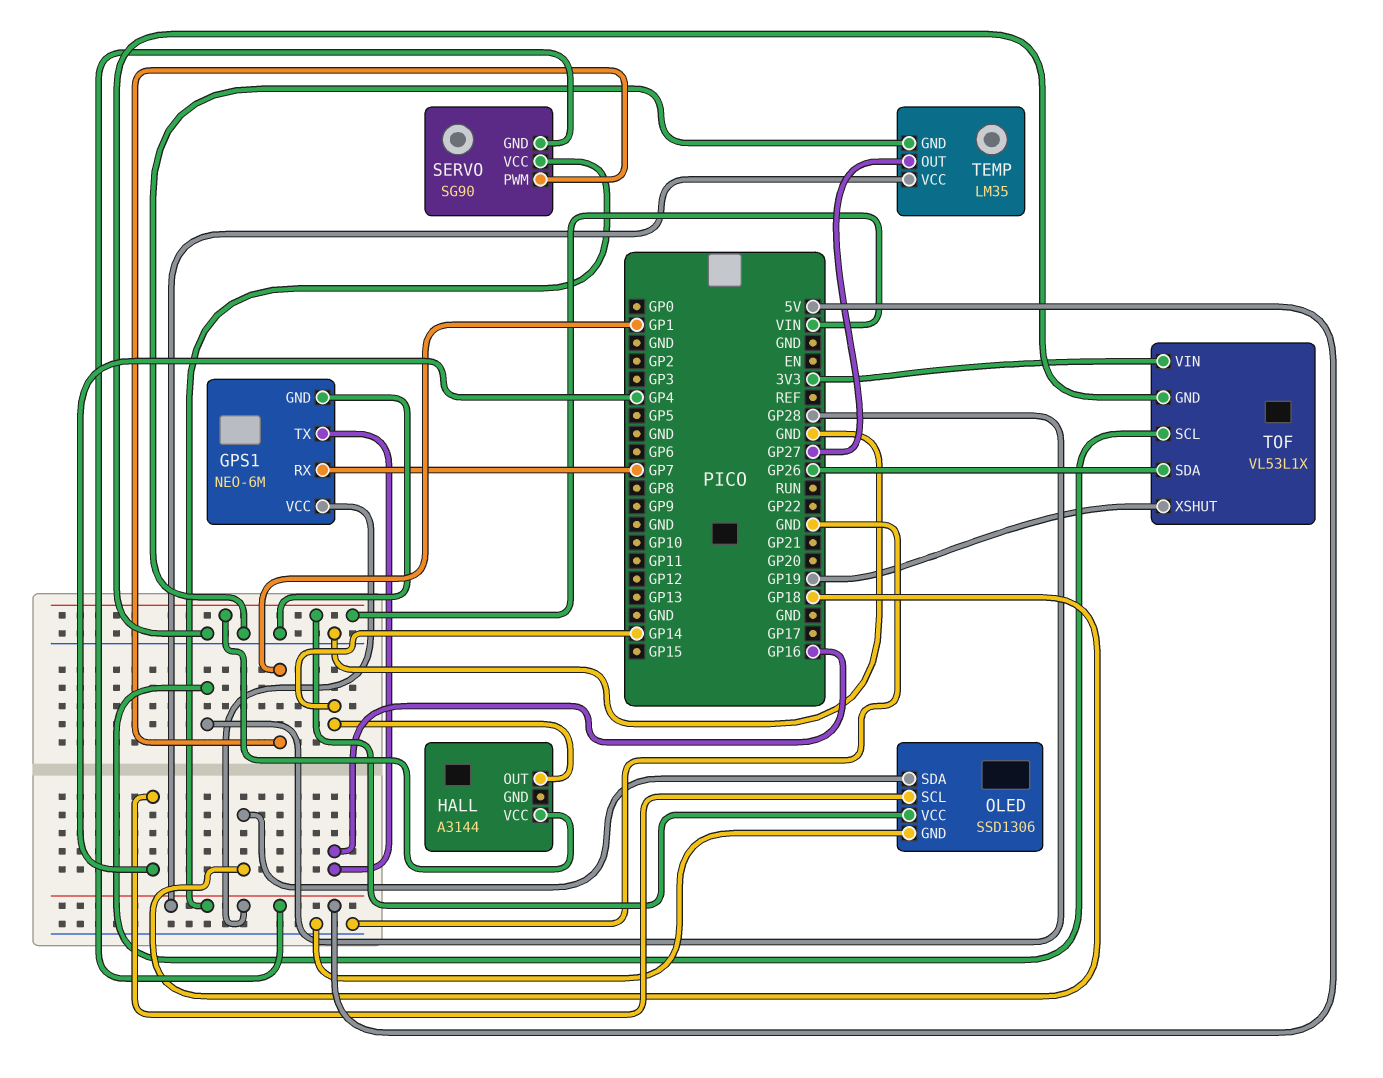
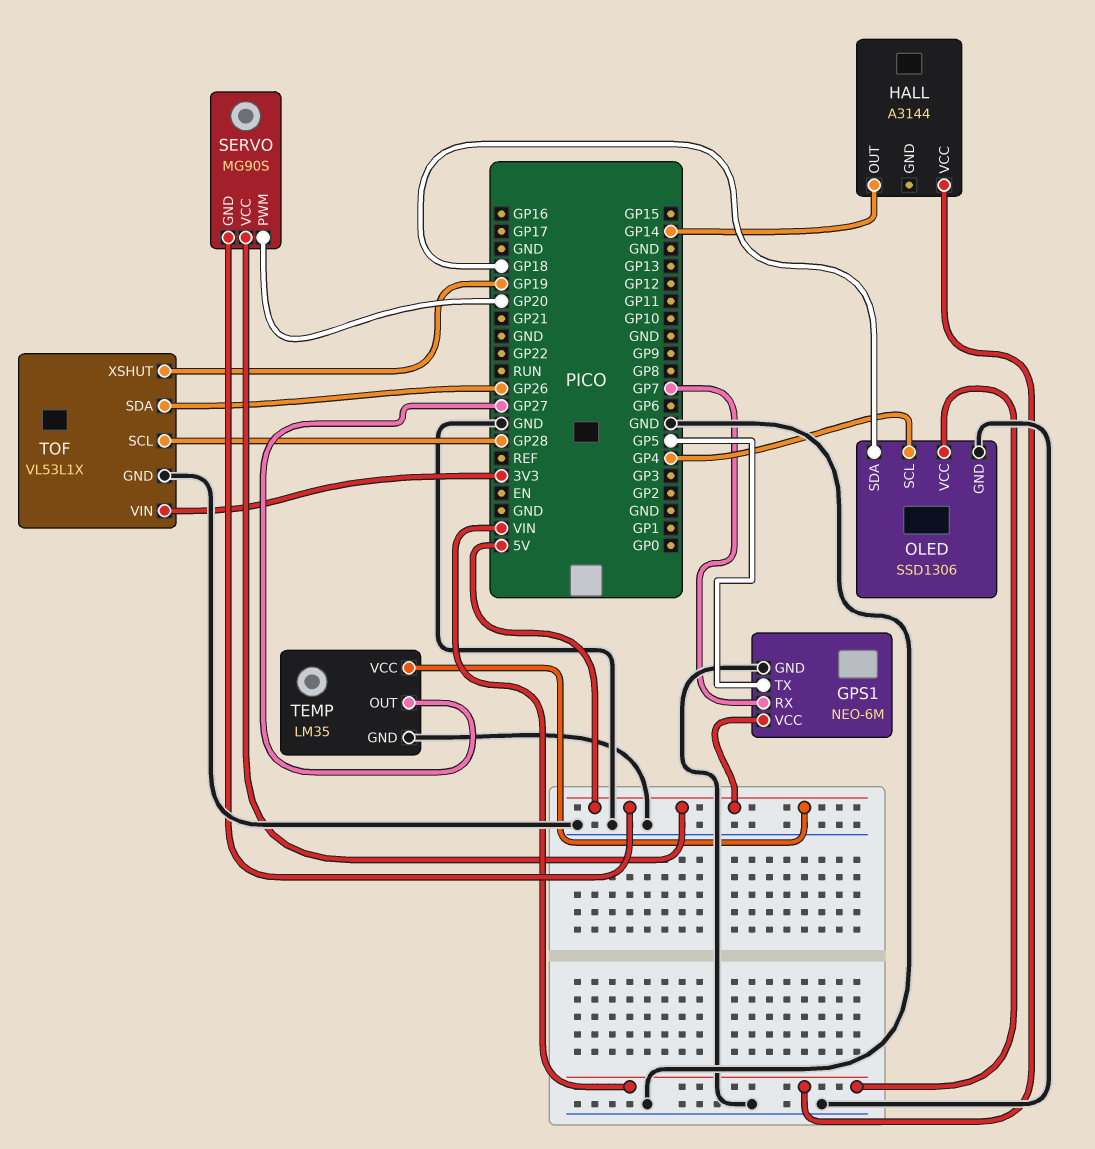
GPS1 pin TX: GP16 -> GP5
SERVO: SG90 -> MG90S
SERVO pin PWM: GP1 -> GP20

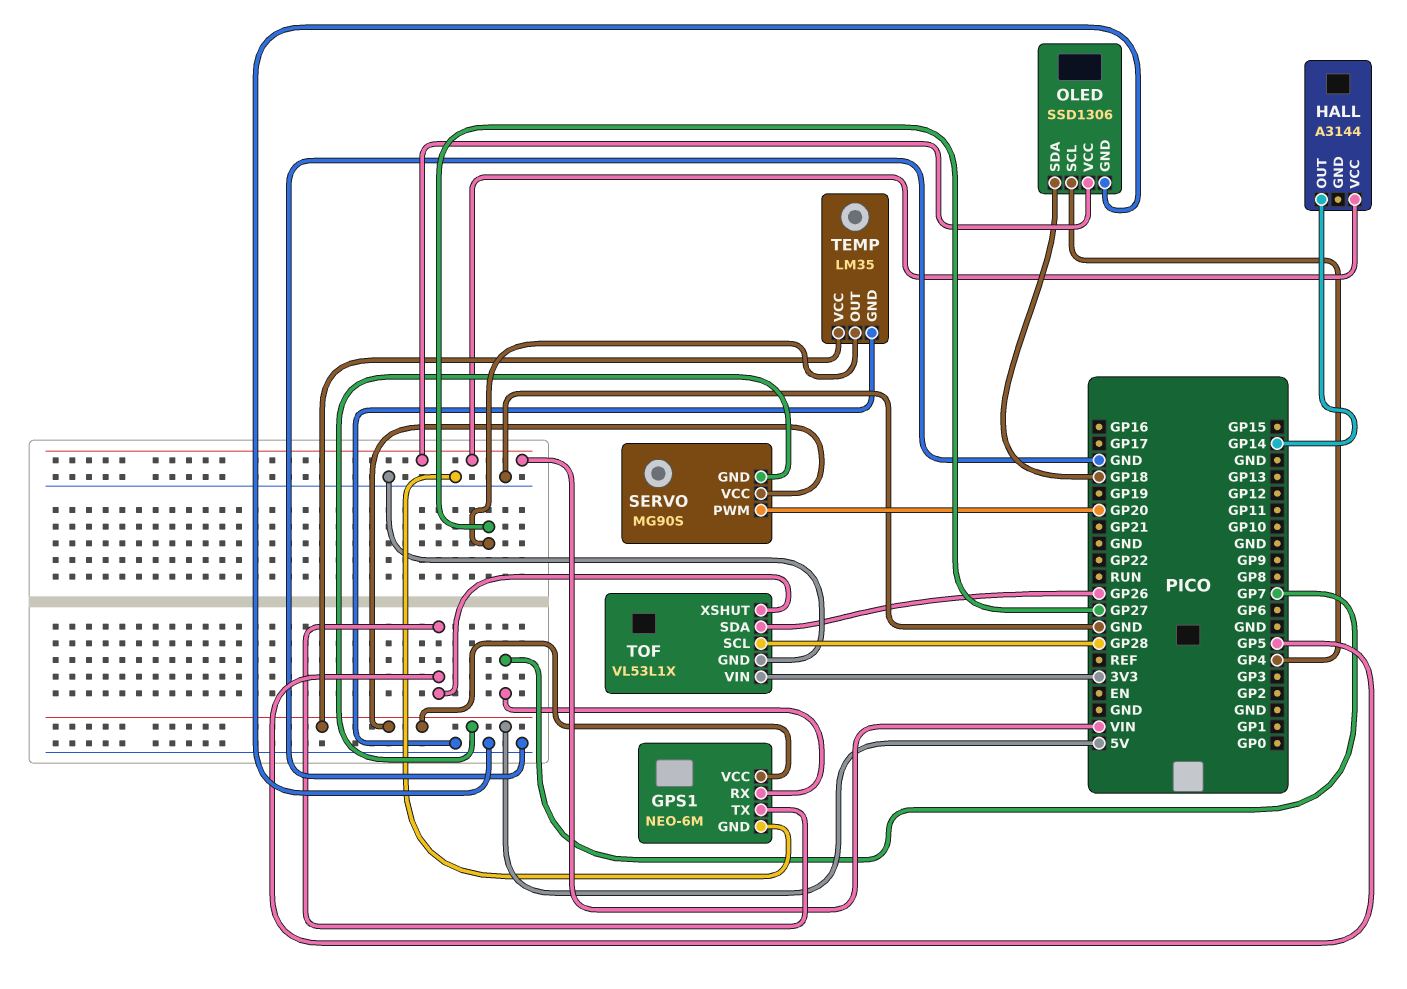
TOF pin XSHUT: GP19 -> GP5

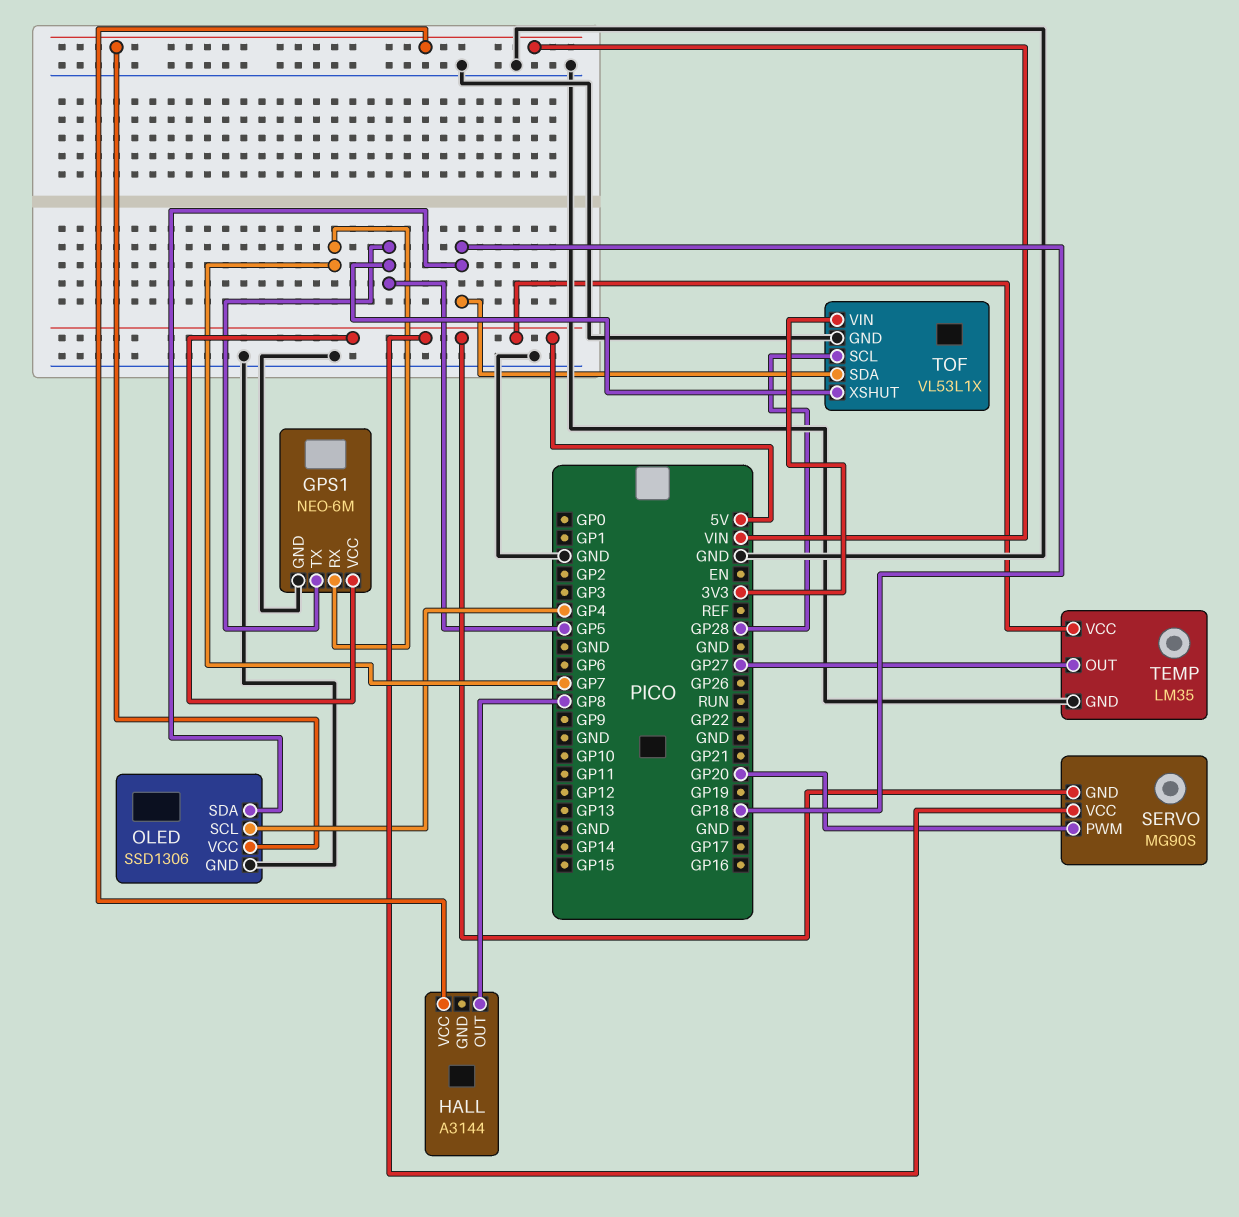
HALL pin OUT: GP14 -> GP8
TOF pin SDA: GP26 -> GP18

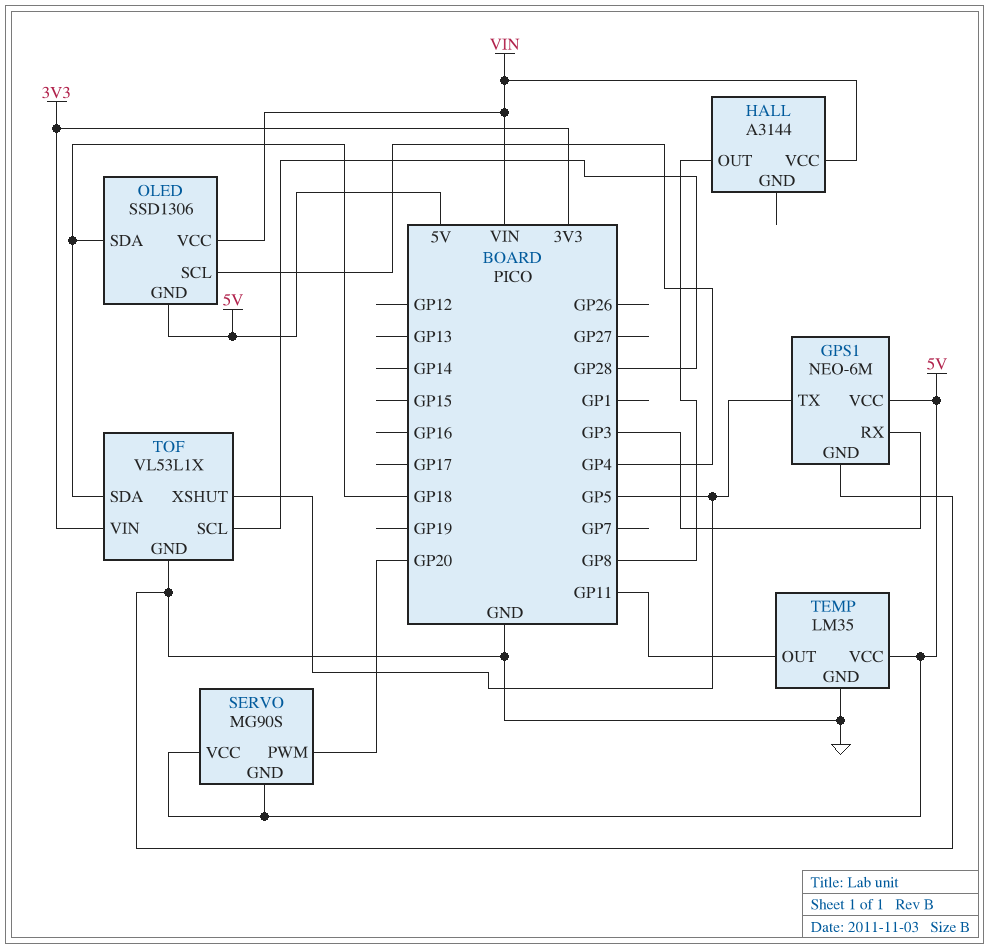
GPS1 pin RX: GP7 -> GP3
OLED pin GND: GND -> 5V
TEMP pin OUT: GP27 -> GP11

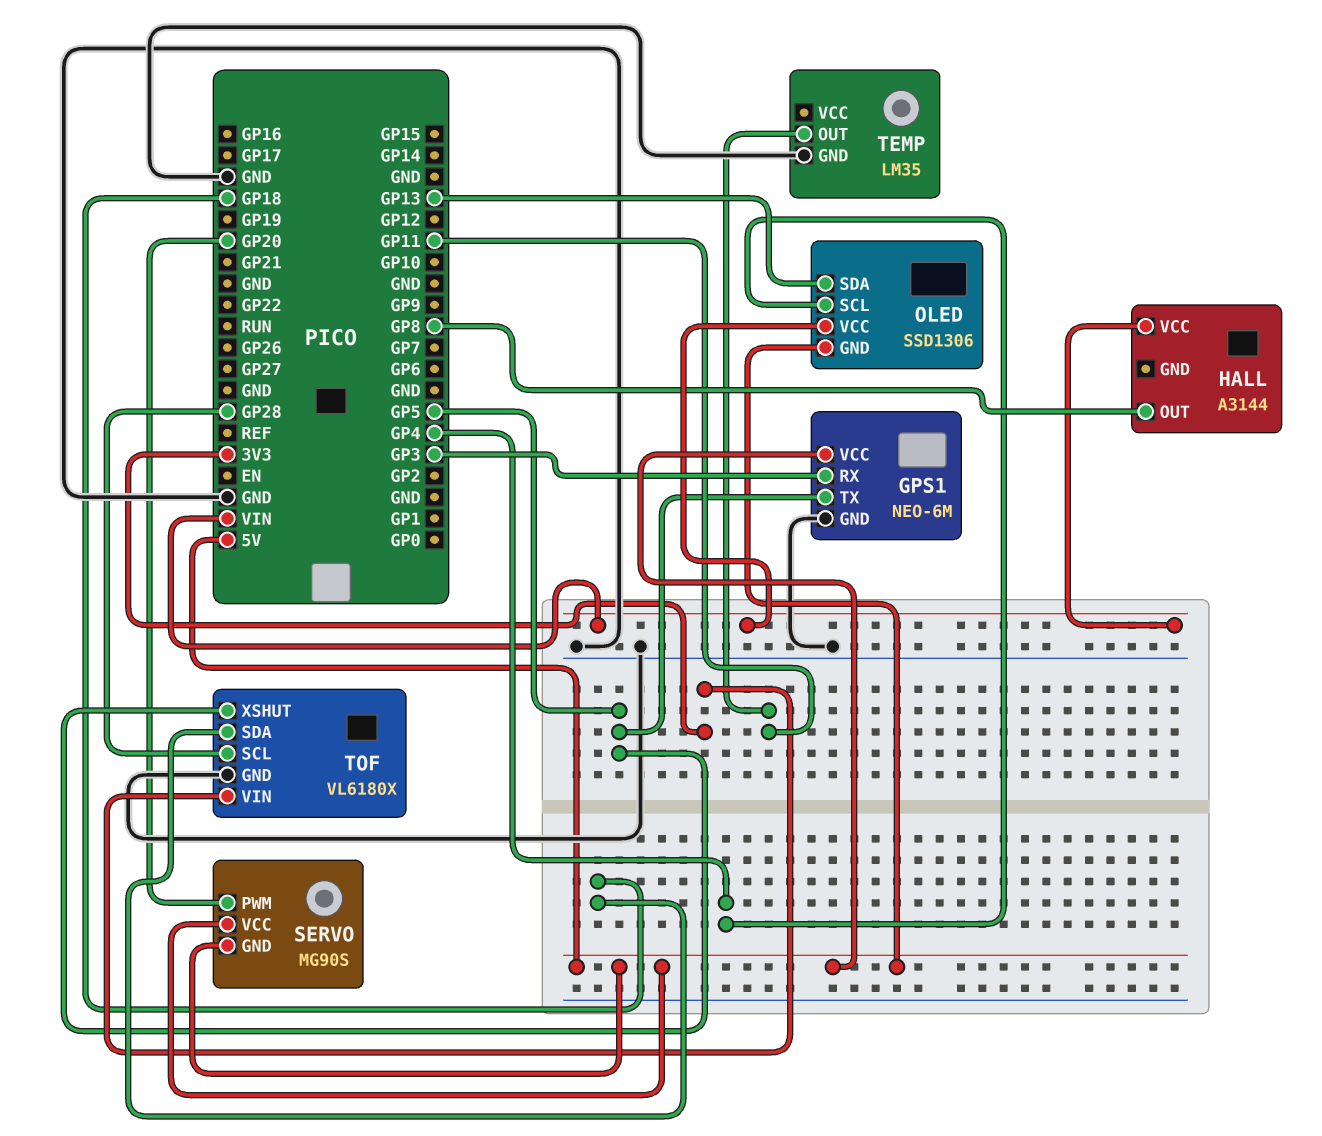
OLED pin SDA: GP18 -> GP13
TEMP pin VCC: 5V -> none
TOF: VL53L1X -> VL6180X

